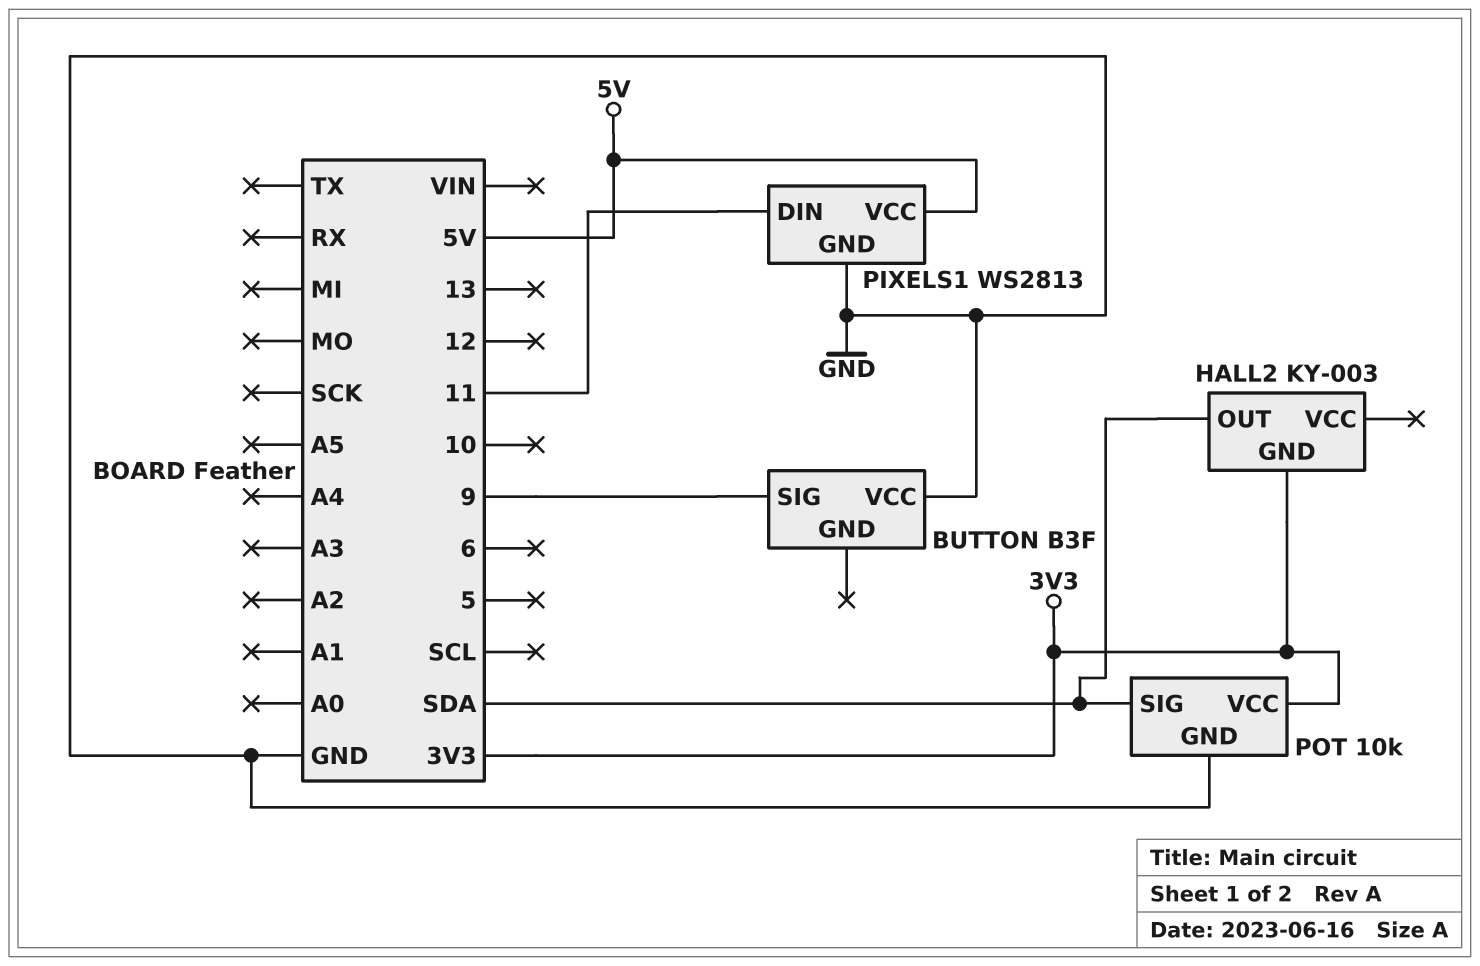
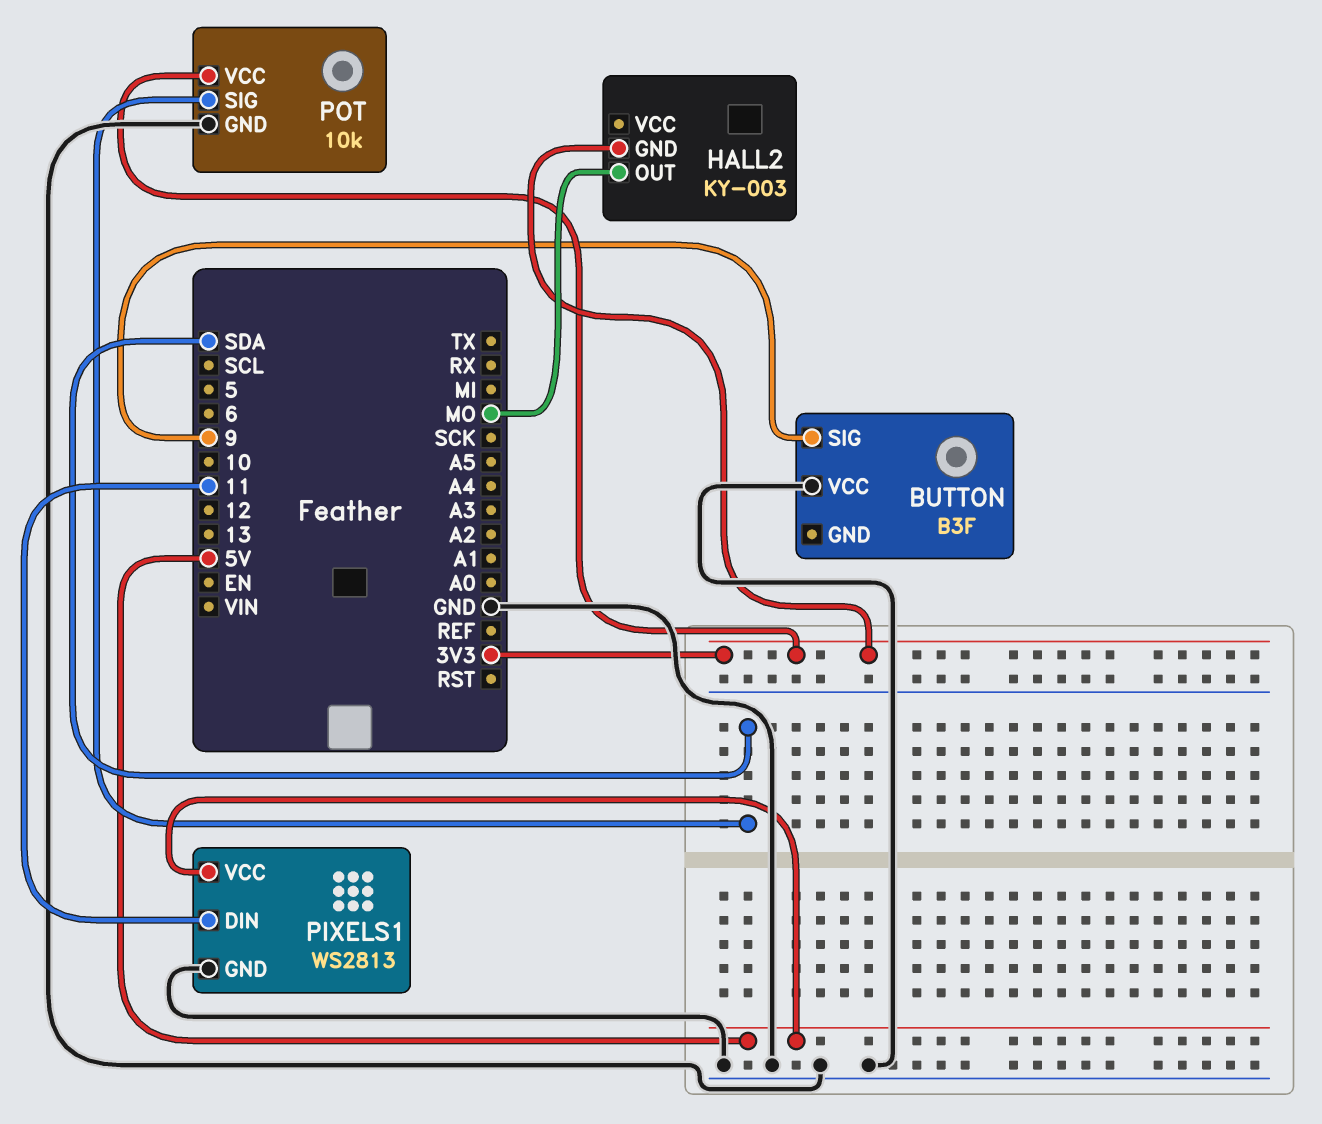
HALL2 pin OUT: SDA -> MO

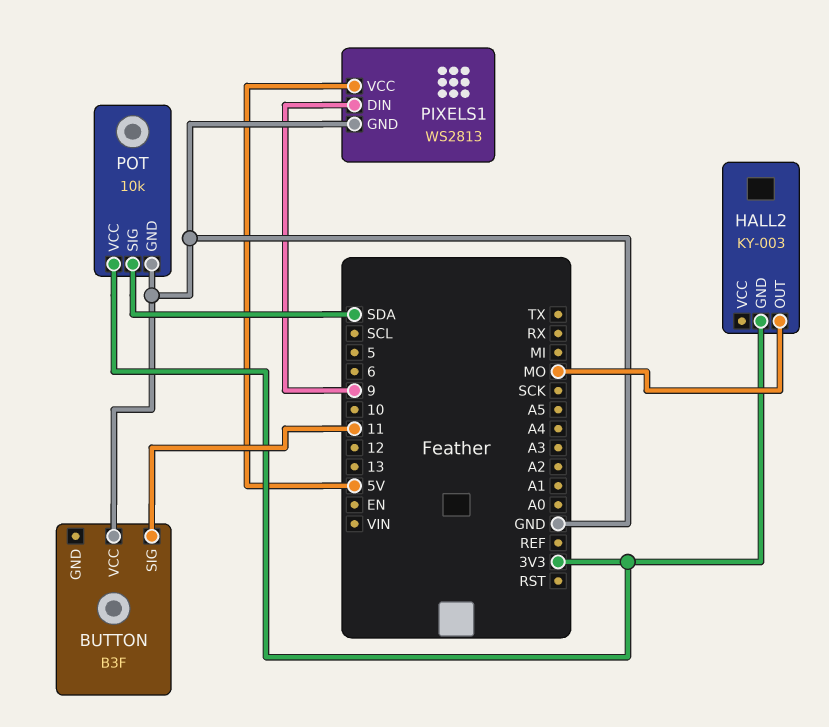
BUTTON pin SIG: 9 -> 11
PIXELS1 pin DIN: 11 -> 9

